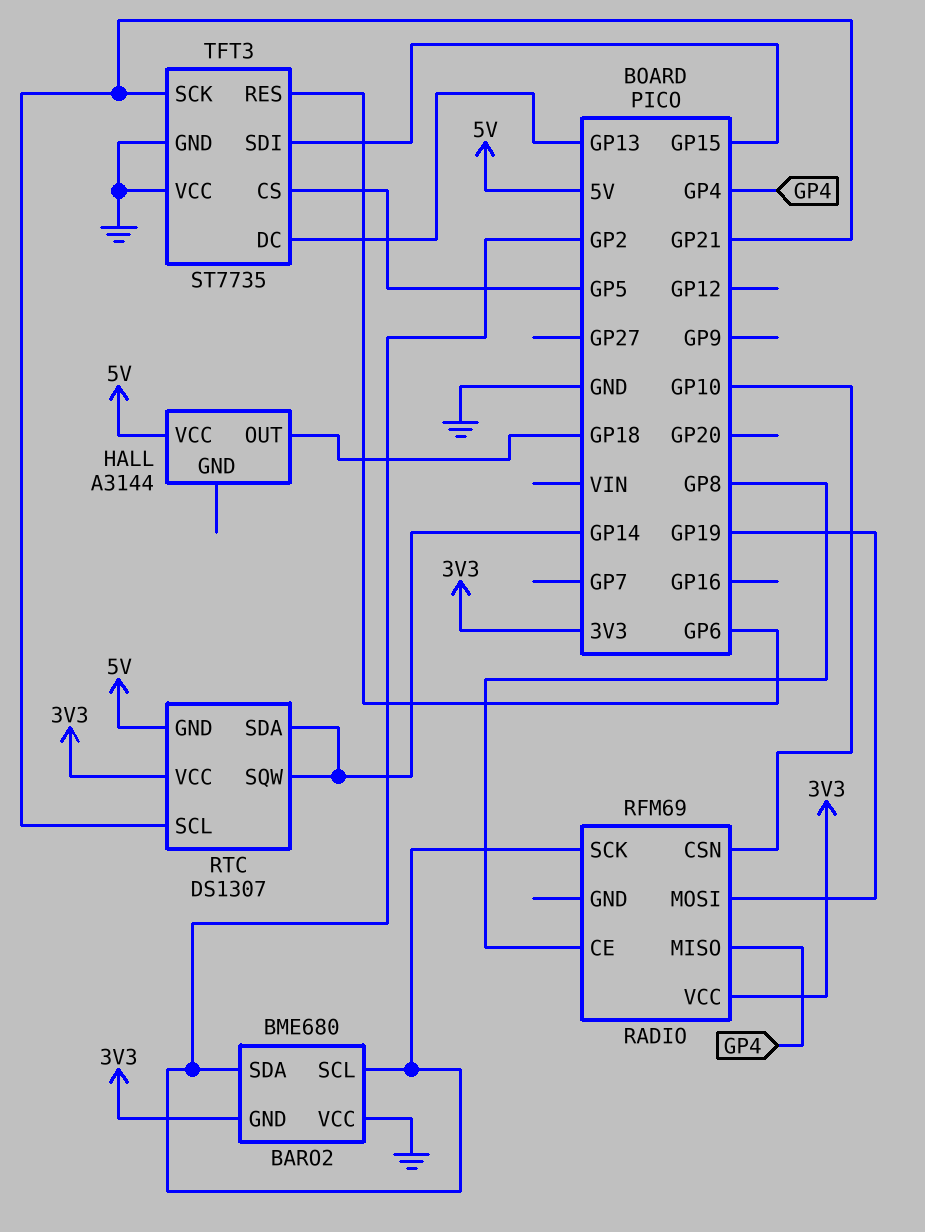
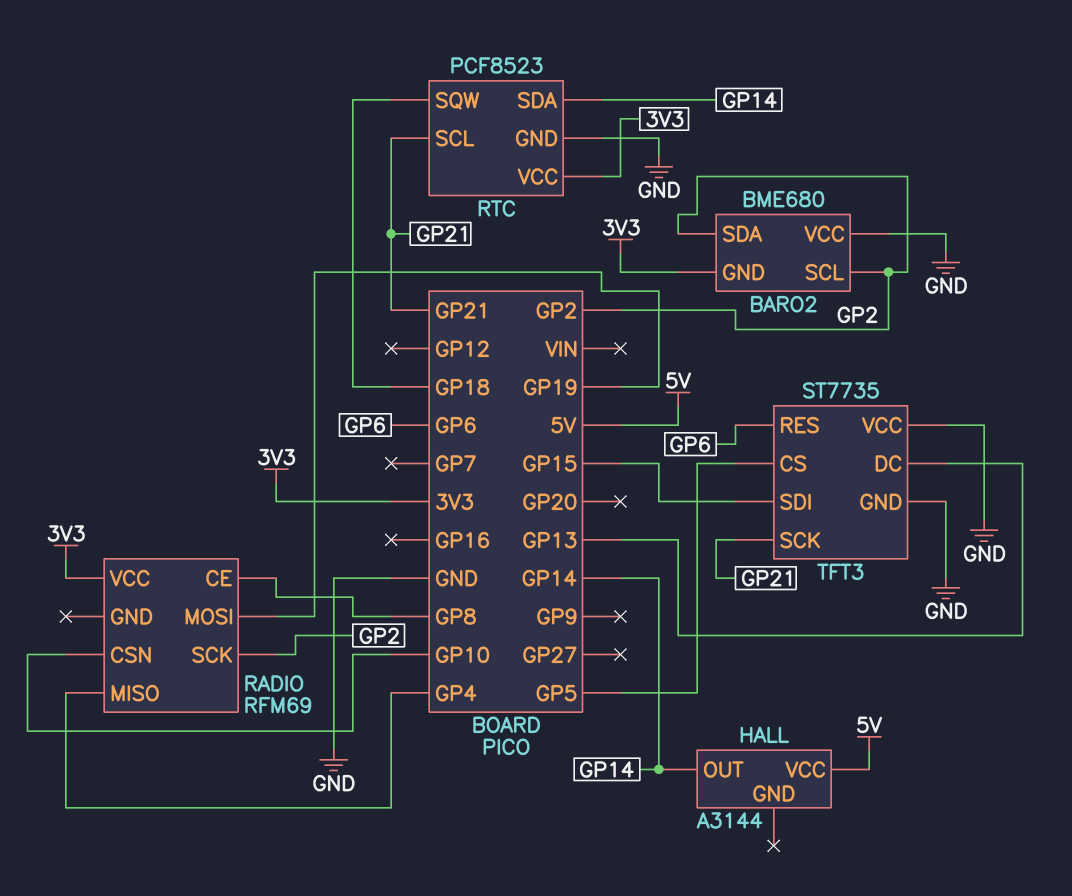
HALL pin OUT: GP18 -> GP14
RTC: DS1307 -> PCF8523
RTC pin GND: 5V -> GND
RTC pin SQW: GP14 -> GP18

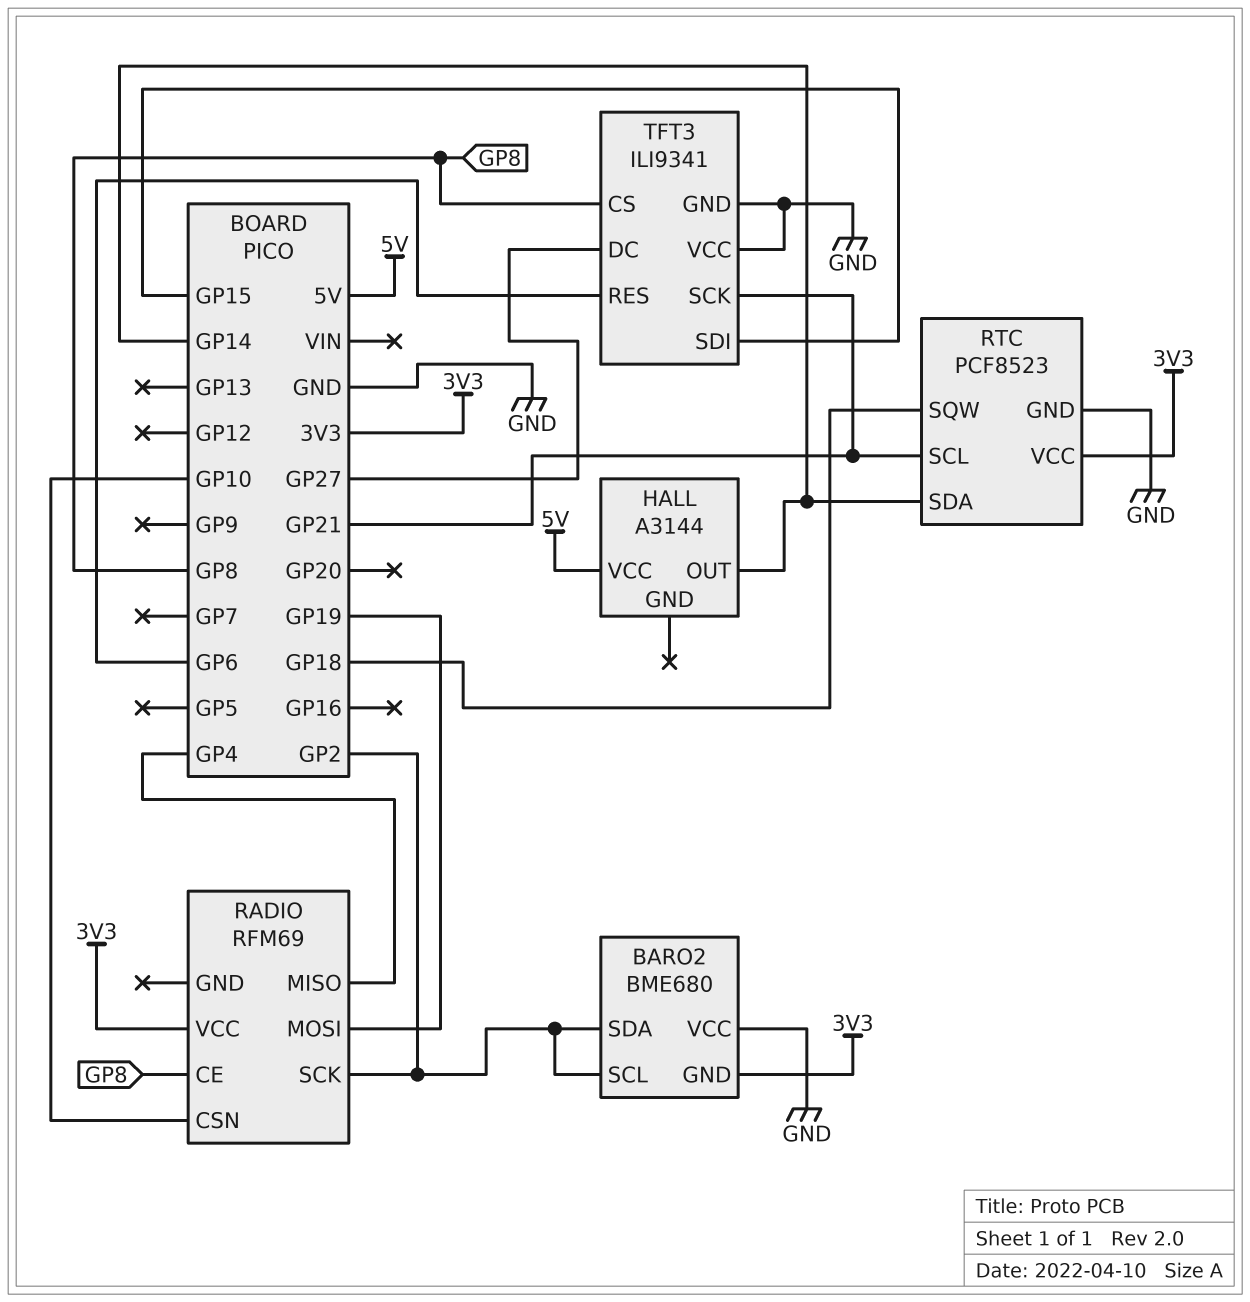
TFT3: ST7735 -> ILI9341
TFT3 pin CS: GP5 -> GP8
TFT3 pin DC: GP13 -> GP27

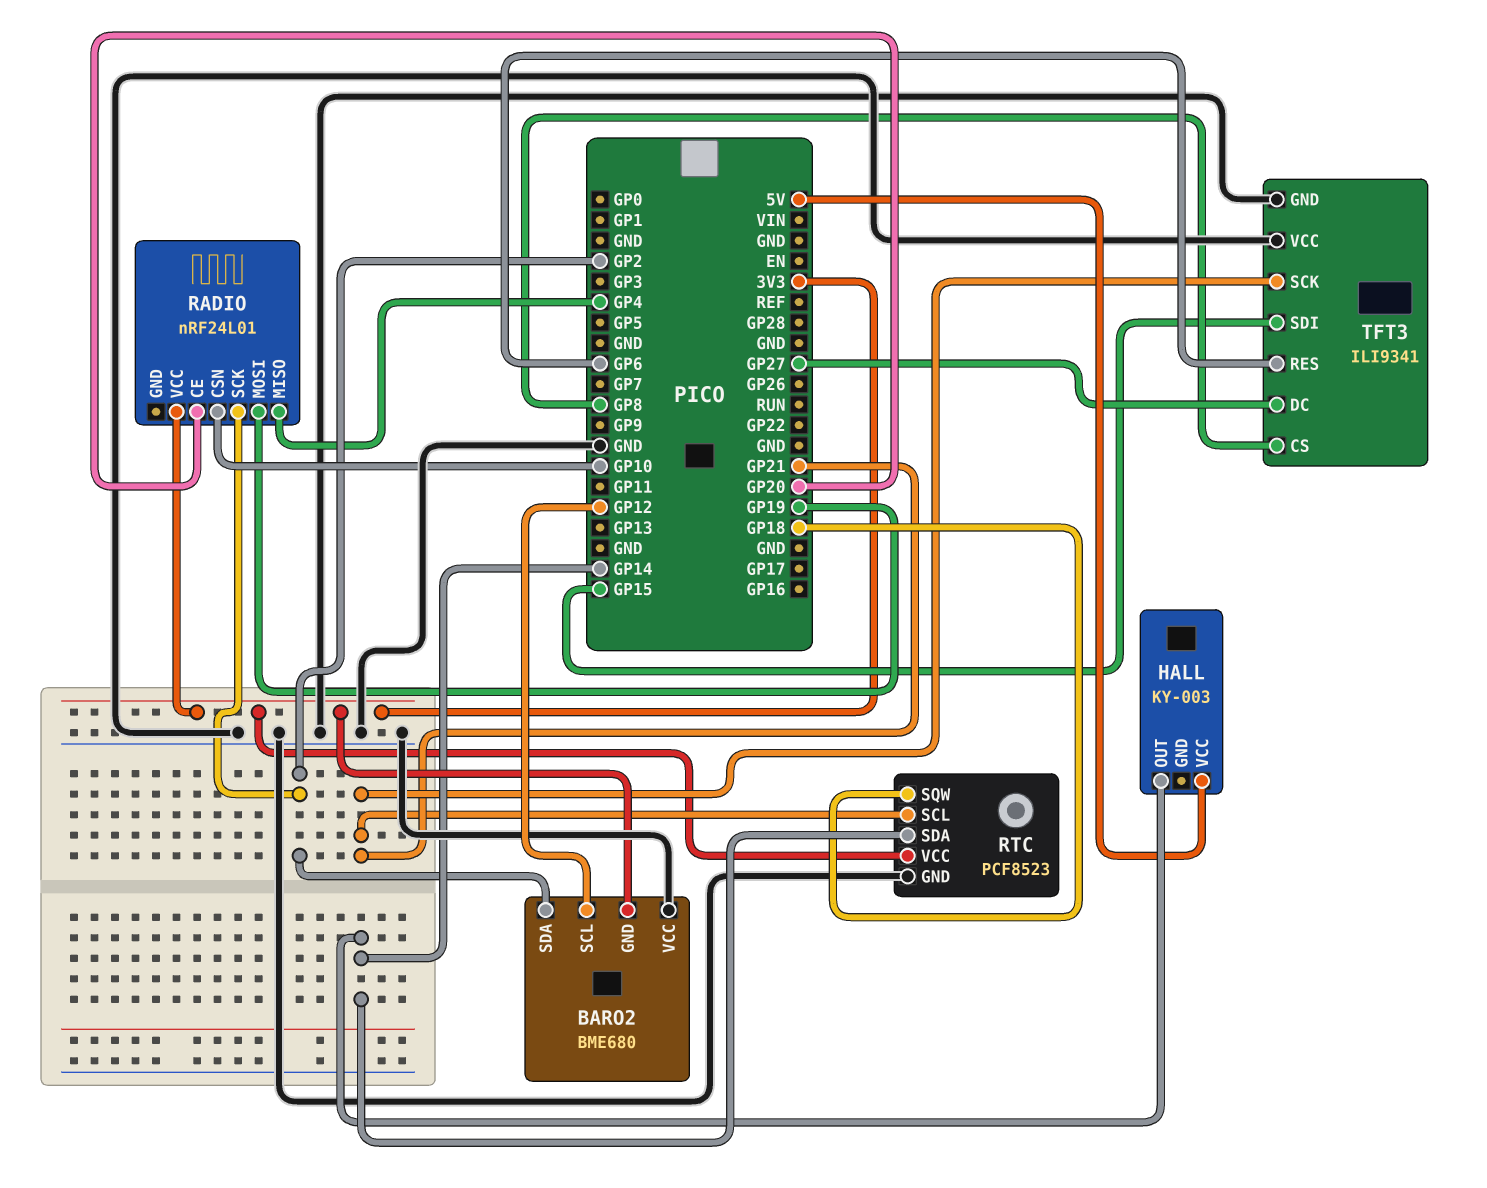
BARO2 pin SCL: GP2 -> GP12
HALL: A3144 -> KY-003
RADIO: RFM69 -> nRF24L01
RADIO pin CE: GP8 -> GP20

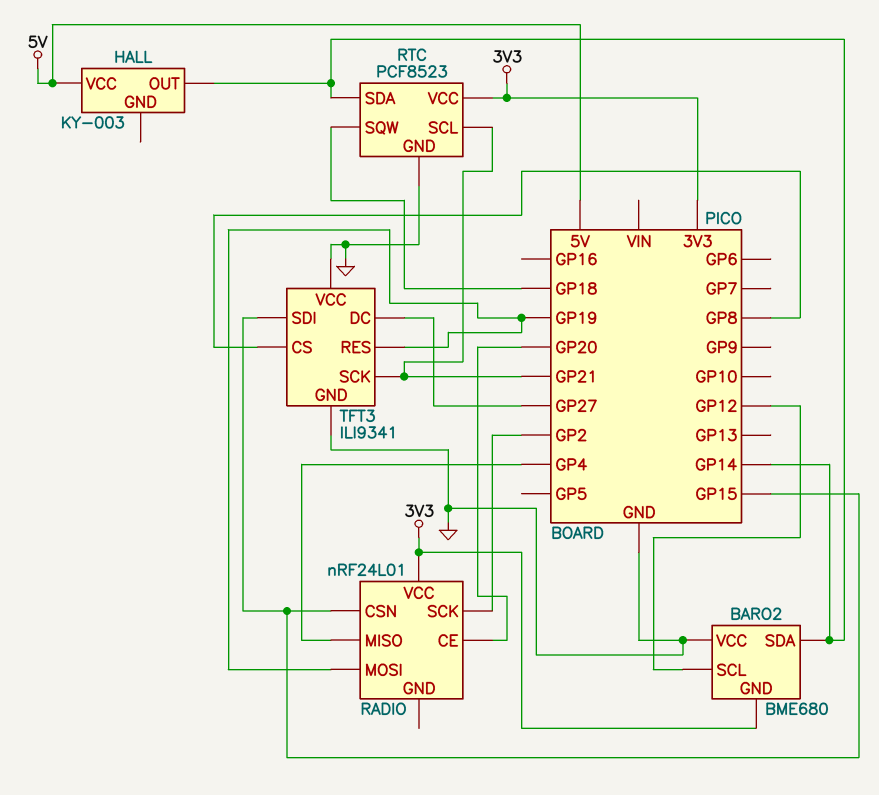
BARO2 pin SDA: GP2 -> GP14
RADIO pin CSN: GP10 -> GP15
TFT3 pin RES: GP6 -> GP19

